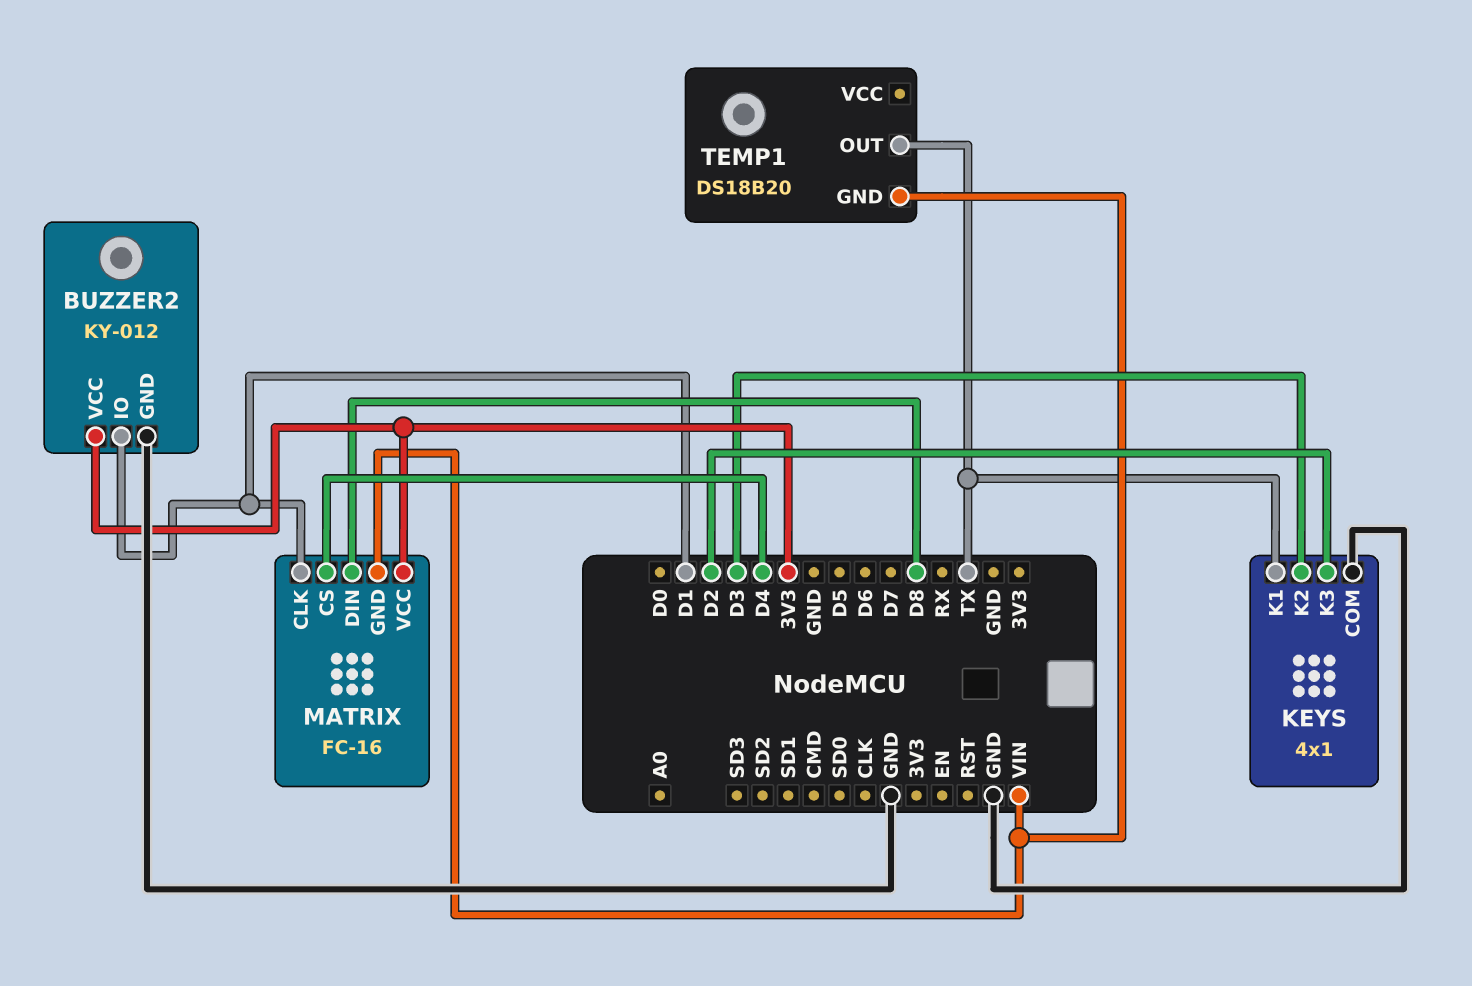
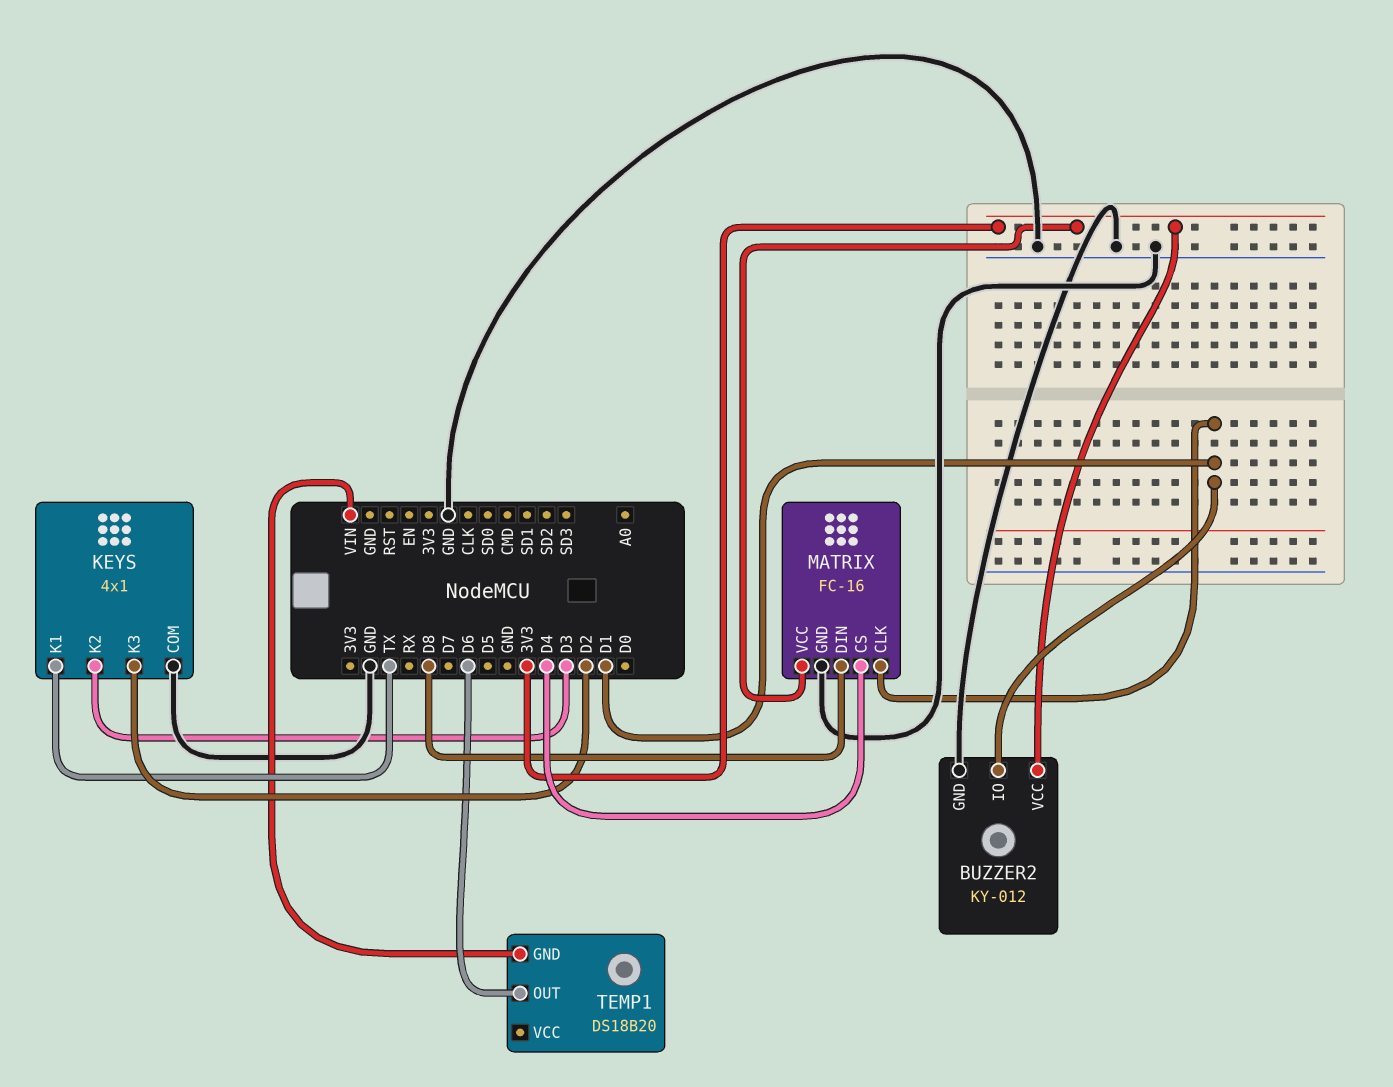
MATRIX pin GND: VIN -> GND
TEMP1 pin OUT: TX -> D6

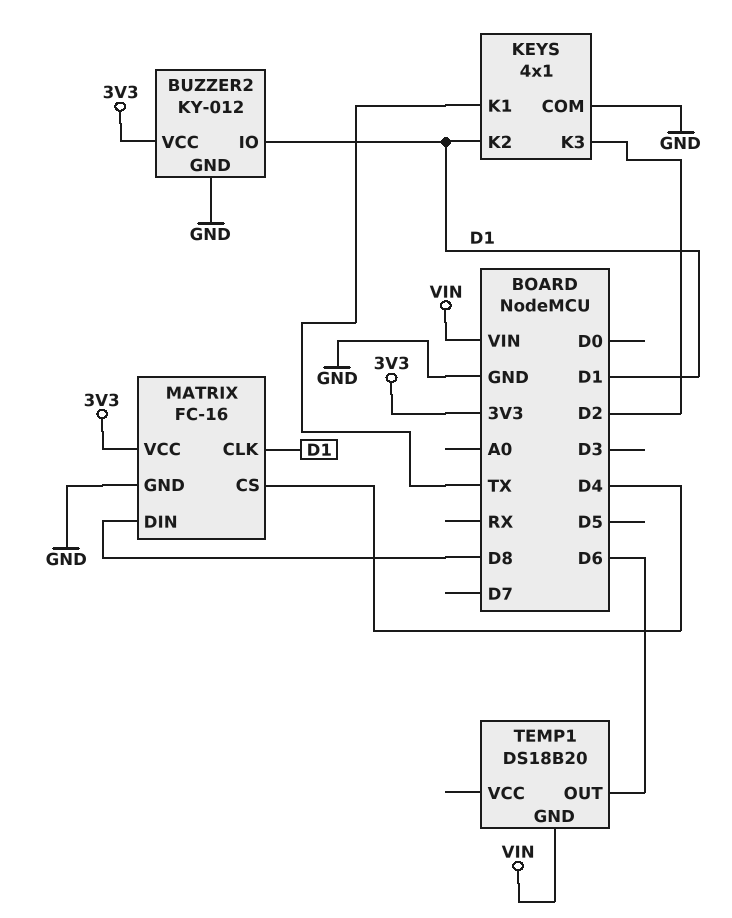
KEYS pin K2: D3 -> D1

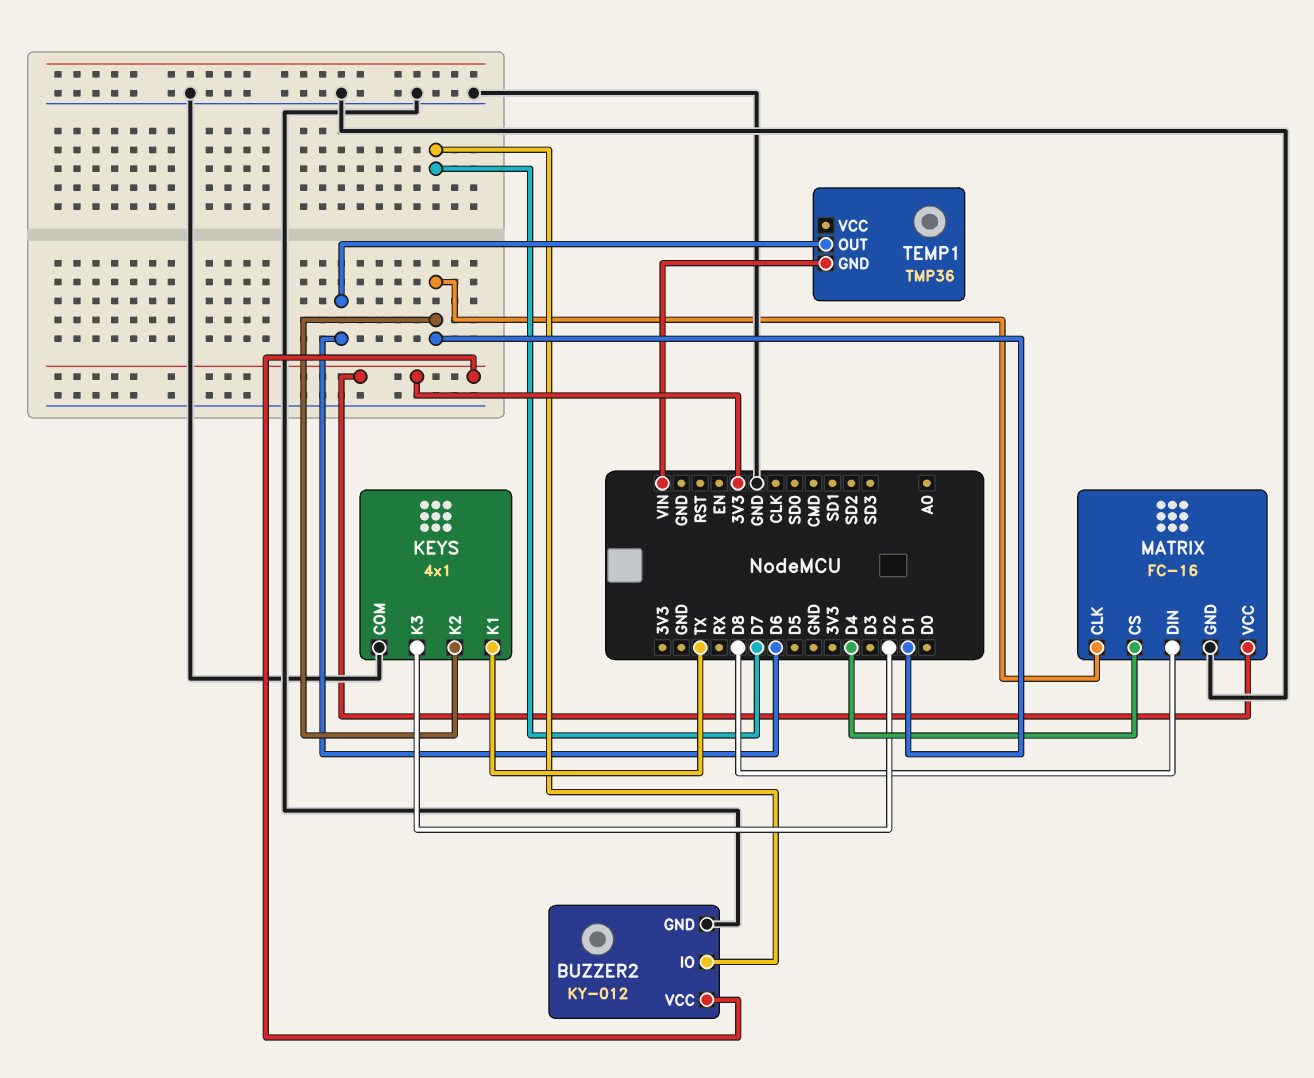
BUZZER2 pin IO: D1 -> D7
TEMP1: DS18B20 -> TMP36

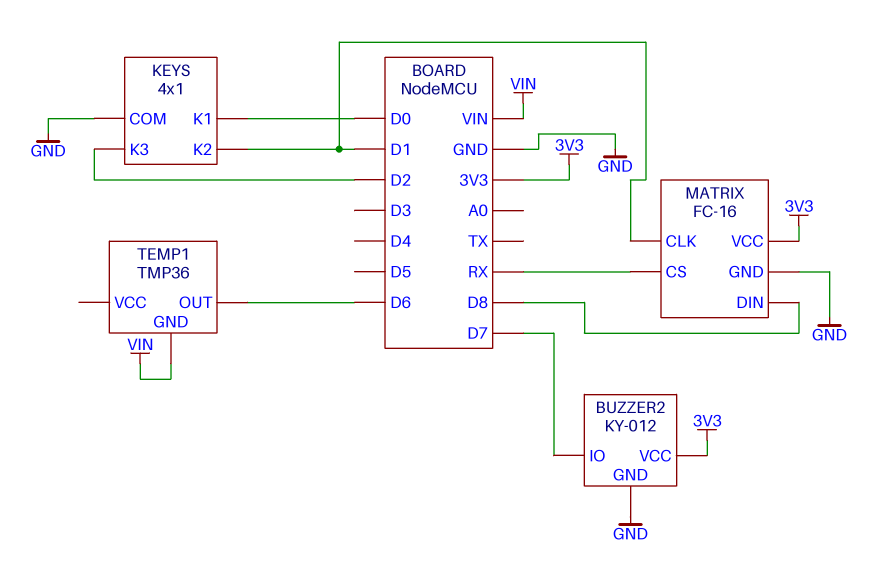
KEYS pin K1: TX -> D0
MATRIX pin CS: D4 -> RX

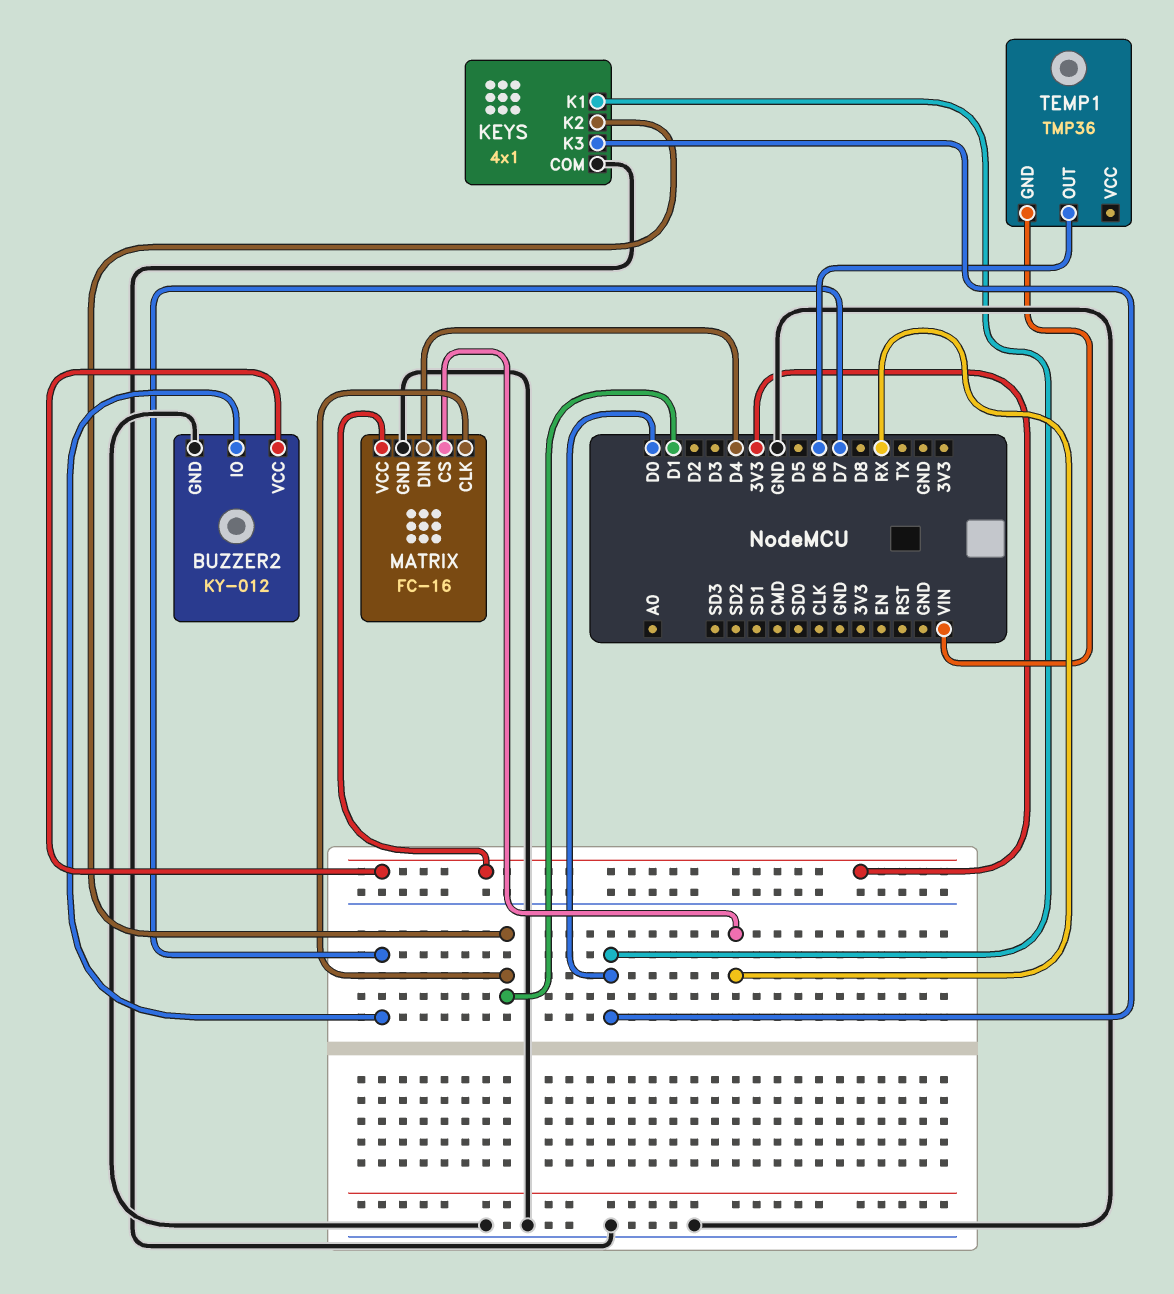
KEYS pin K3: D2 -> D0
MATRIX pin DIN: D8 -> D4

